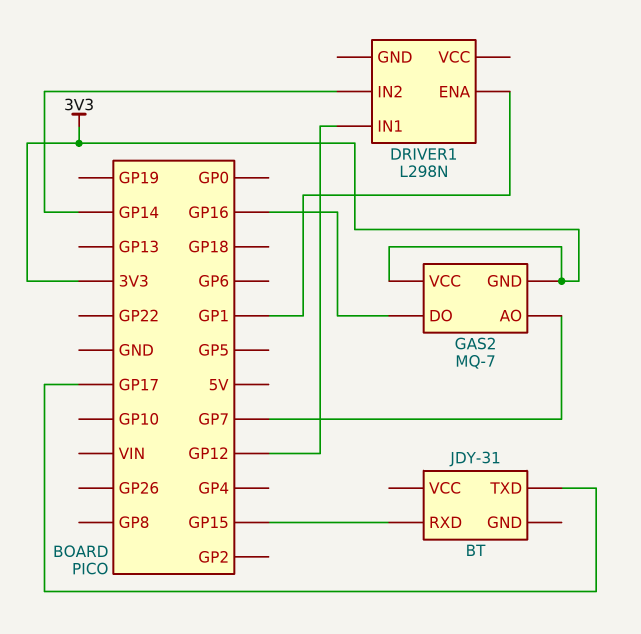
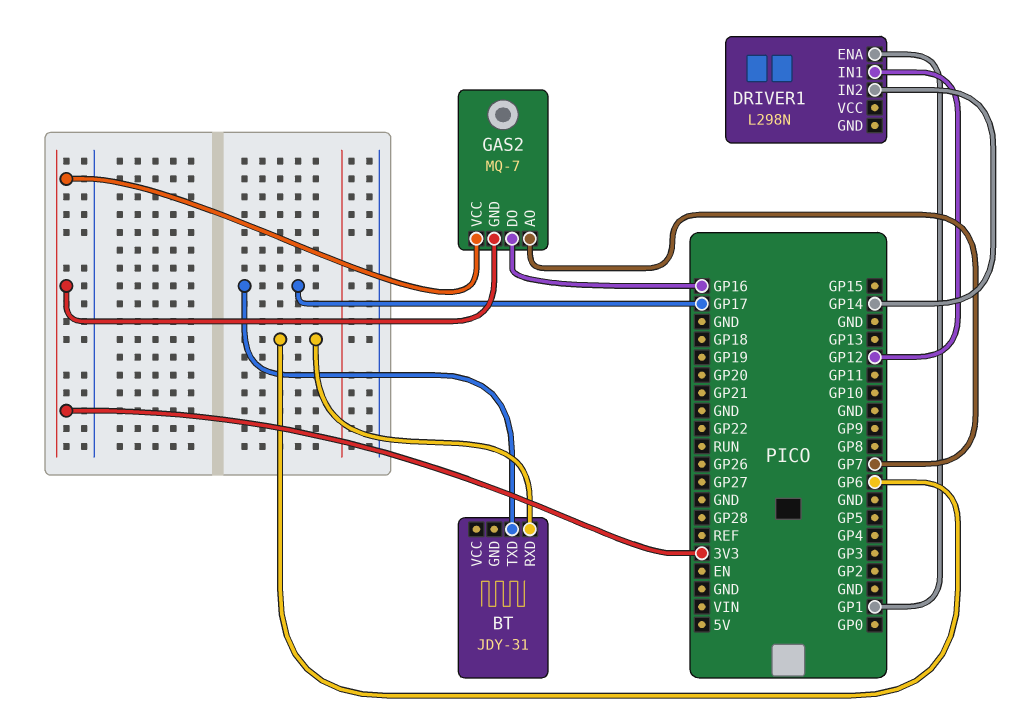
BT pin RXD: GP15 -> GP6

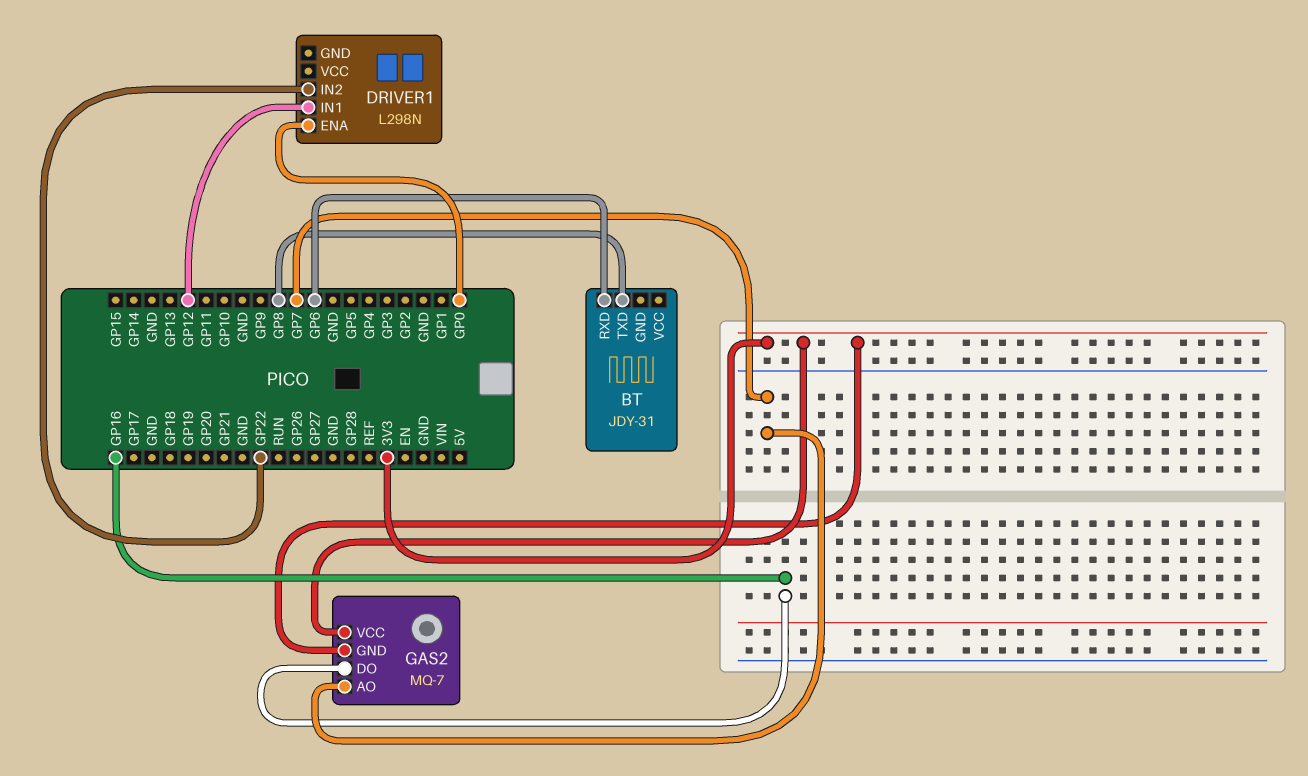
BT pin TXD: GP17 -> GP8
DRIVER1 pin ENA: GP1 -> GP0
DRIVER1 pin IN2: GP14 -> GP22

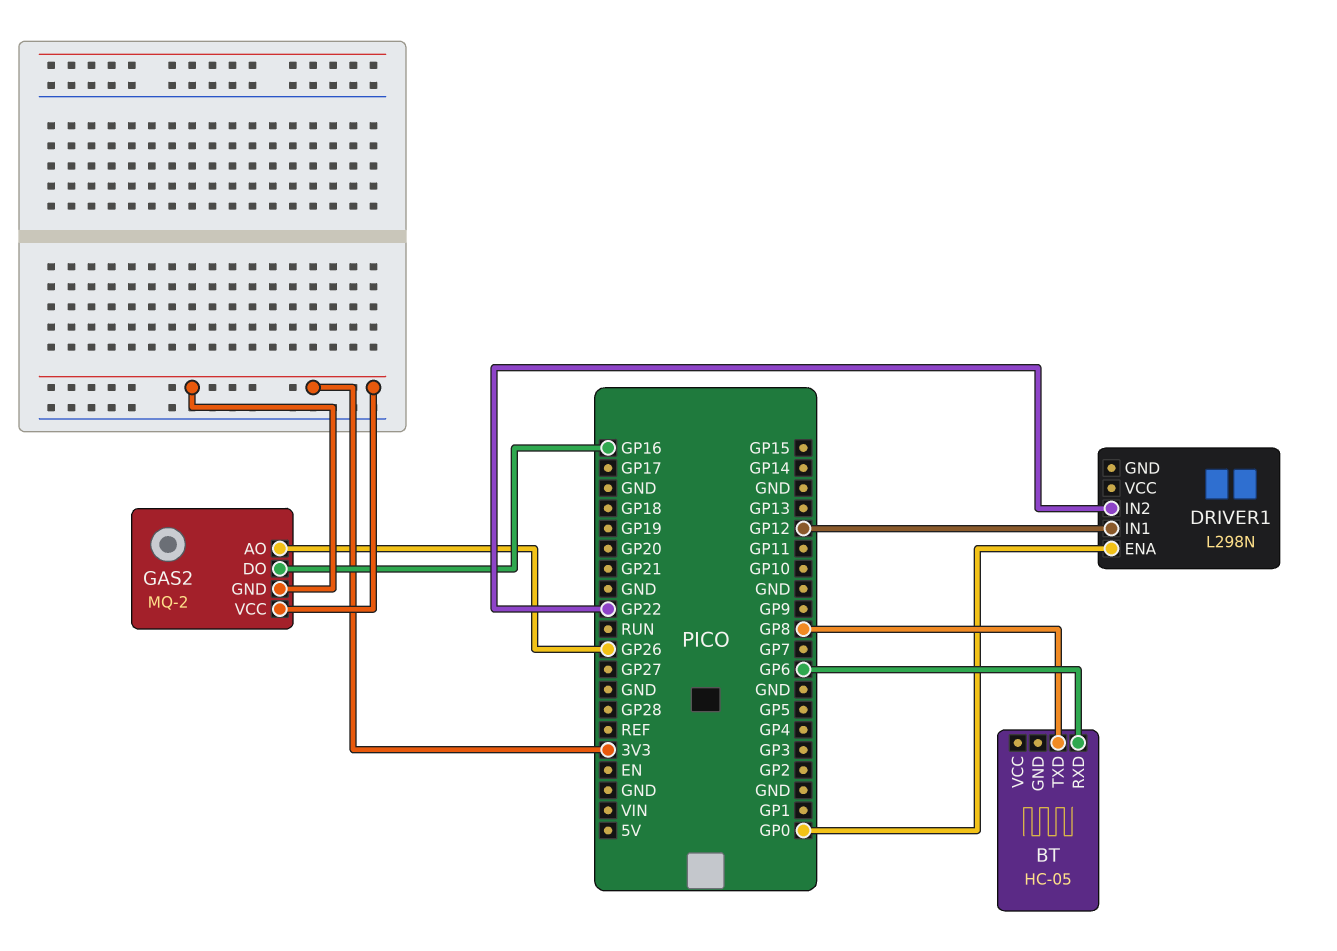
BT: JDY-31 -> HC-05
GAS2: MQ-7 -> MQ-2
GAS2 pin AO: GP7 -> GP26

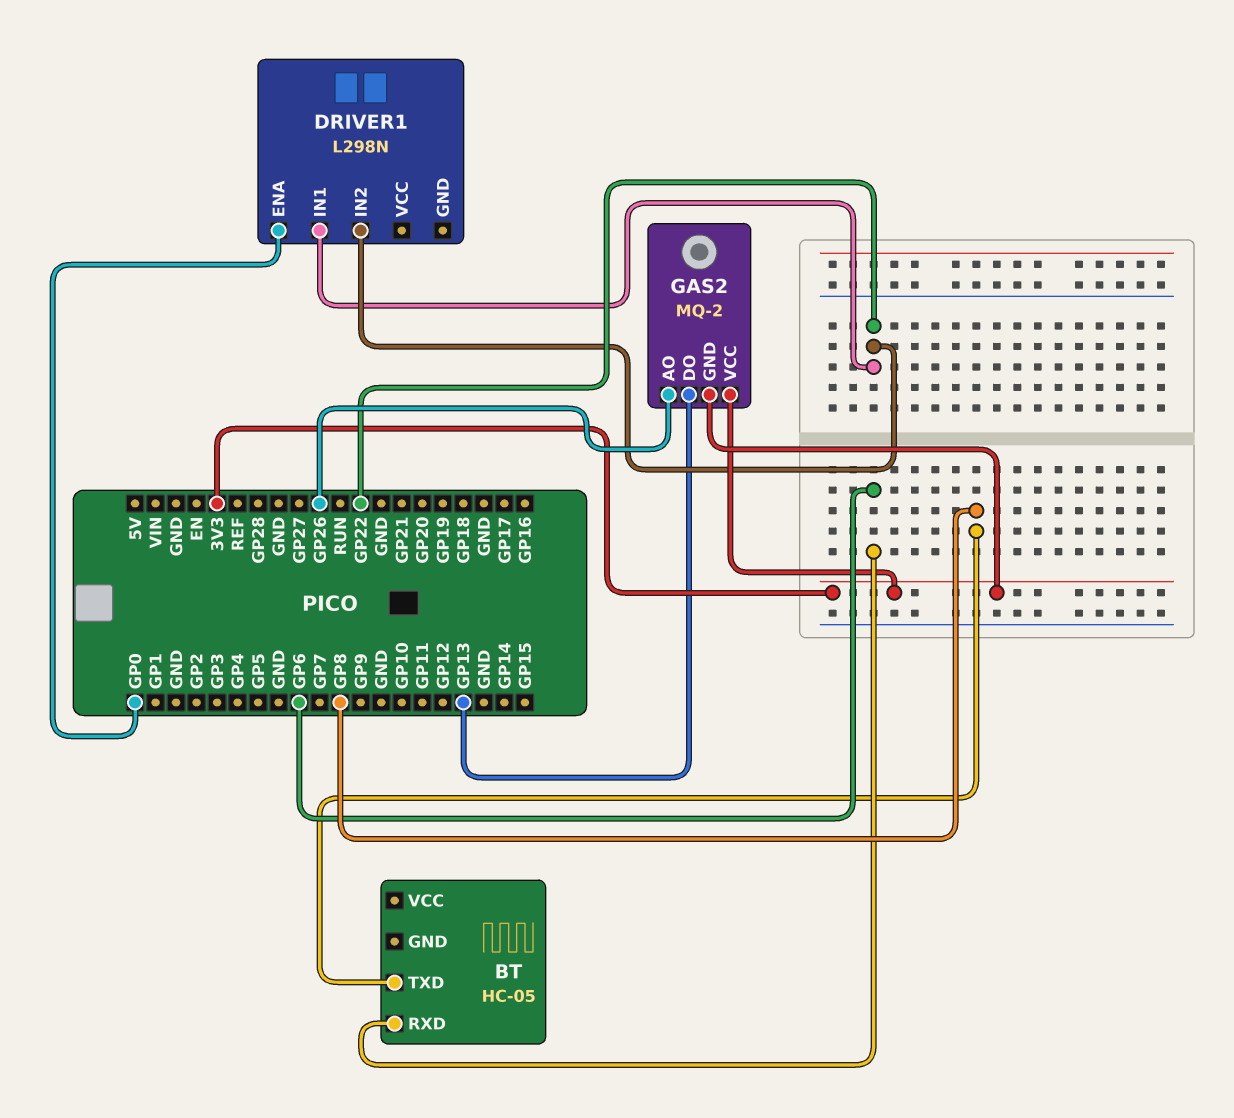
DRIVER1 pin IN1: GP12 -> GP22
GAS2 pin DO: GP16 -> GP13

